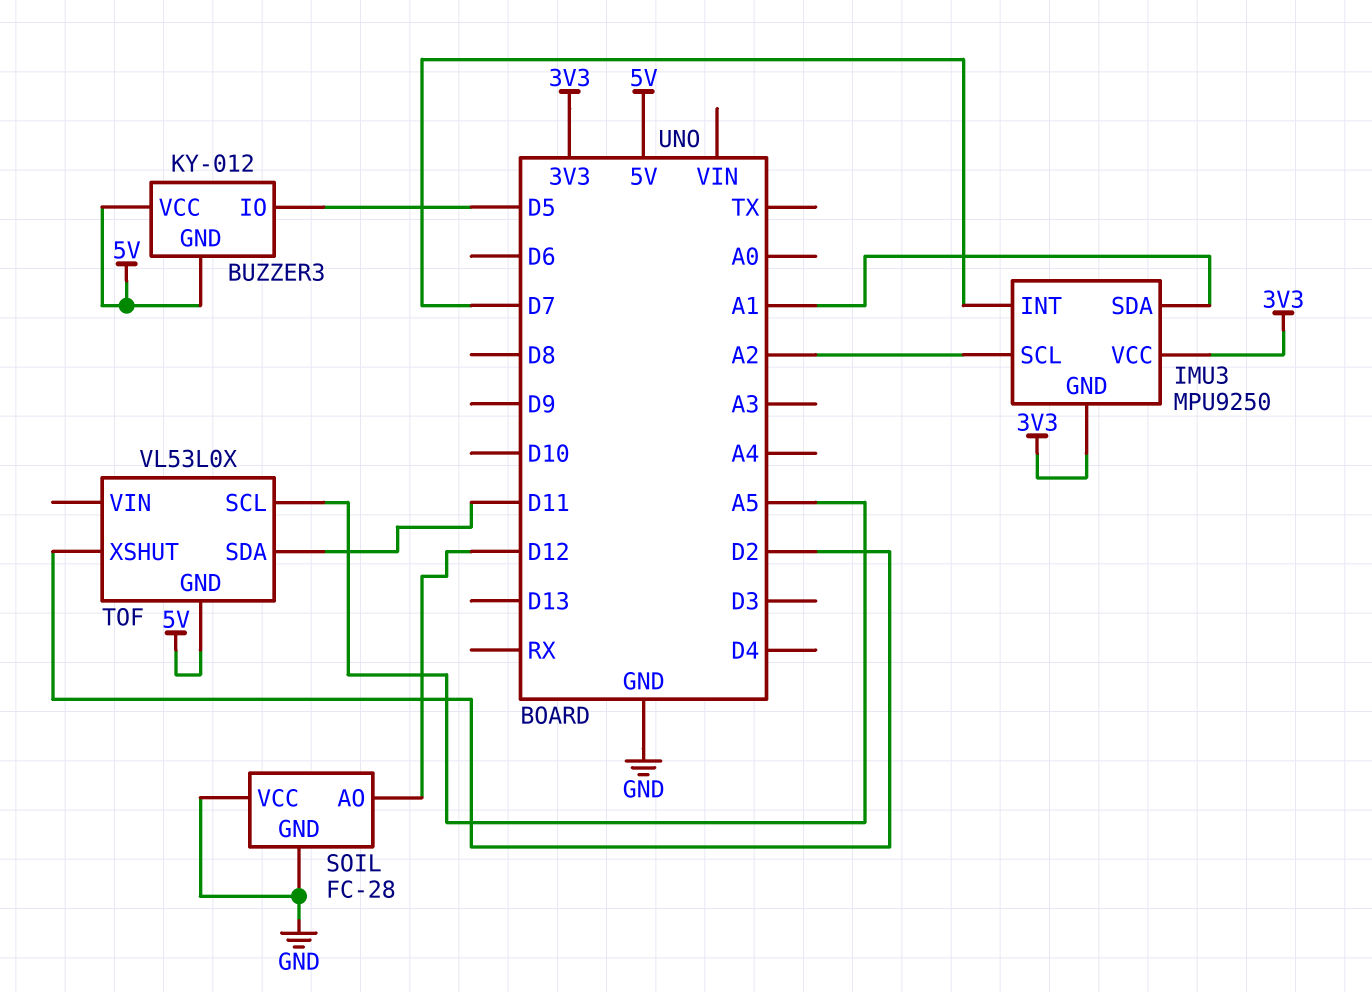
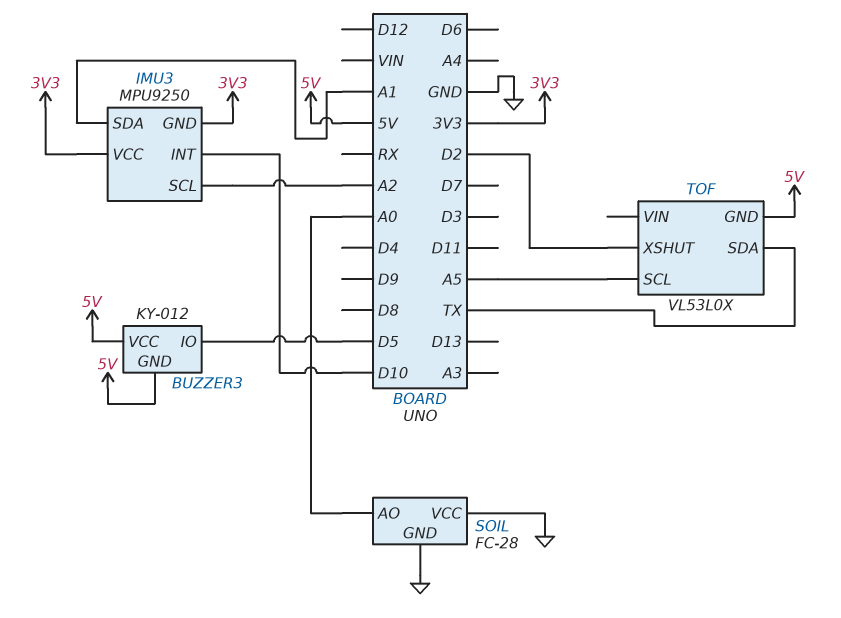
IMU3 pin INT: D7 -> D10
SOIL pin AO: D12 -> A0
TOF pin SDA: D11 -> TX

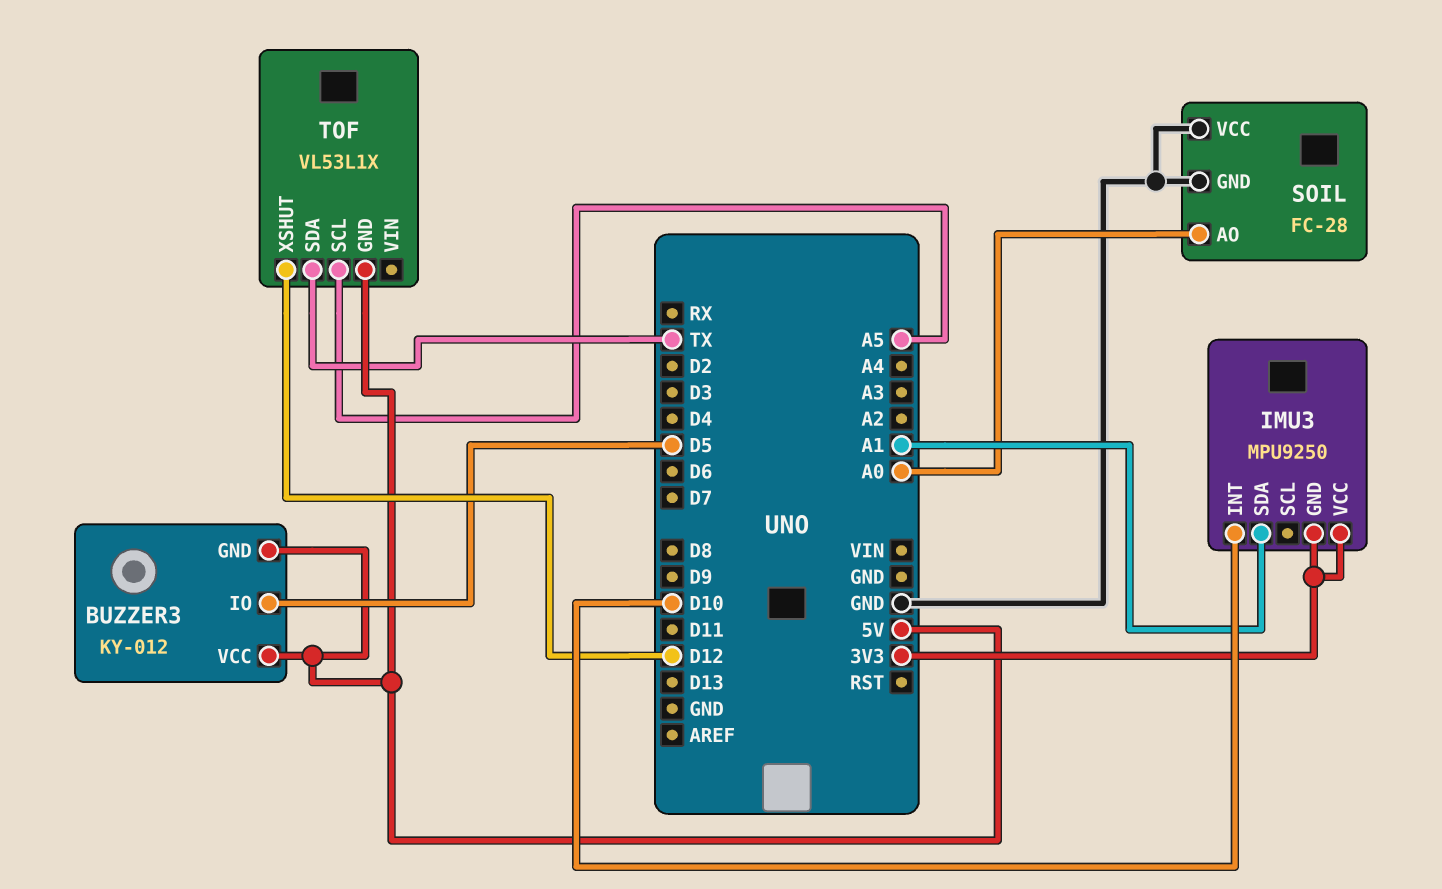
IMU3 pin SCL: A2 -> none
TOF: VL53L0X -> VL53L1X
TOF pin XSHUT: D2 -> D12

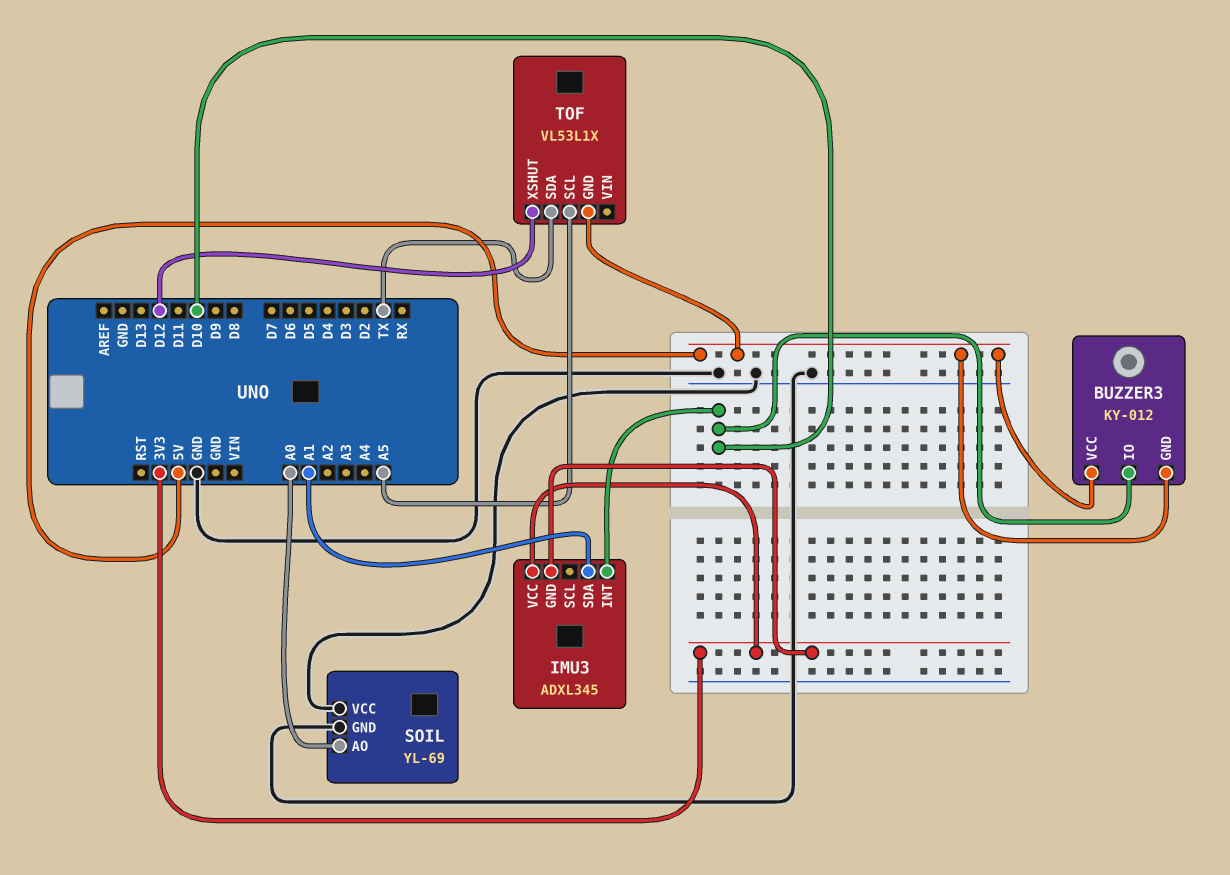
BUZZER3 pin IO: D5 -> D10
IMU3: MPU9250 -> ADXL345
SOIL: FC-28 -> YL-69

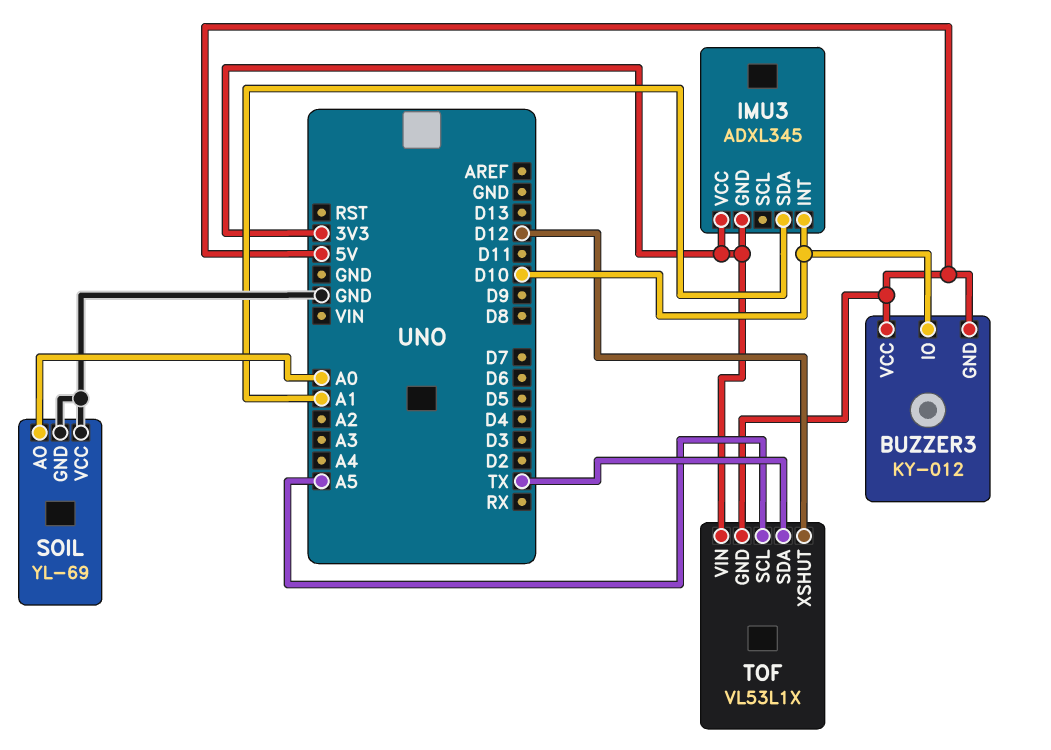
TOF pin VIN: none -> 3V3

